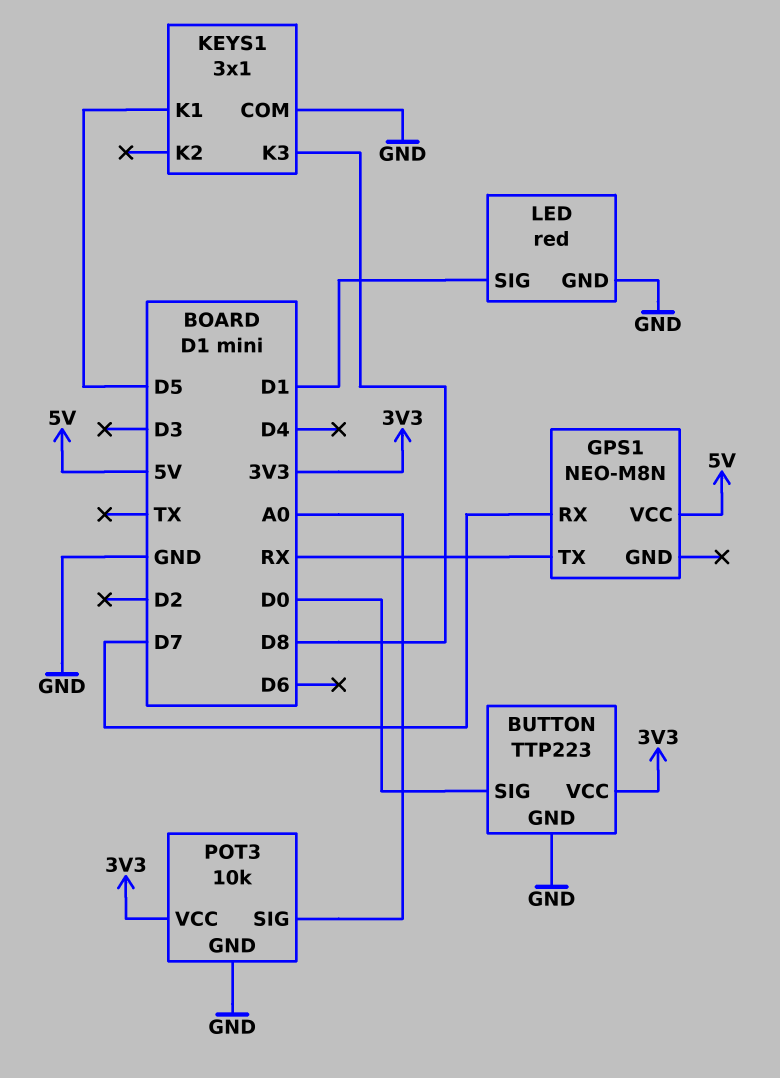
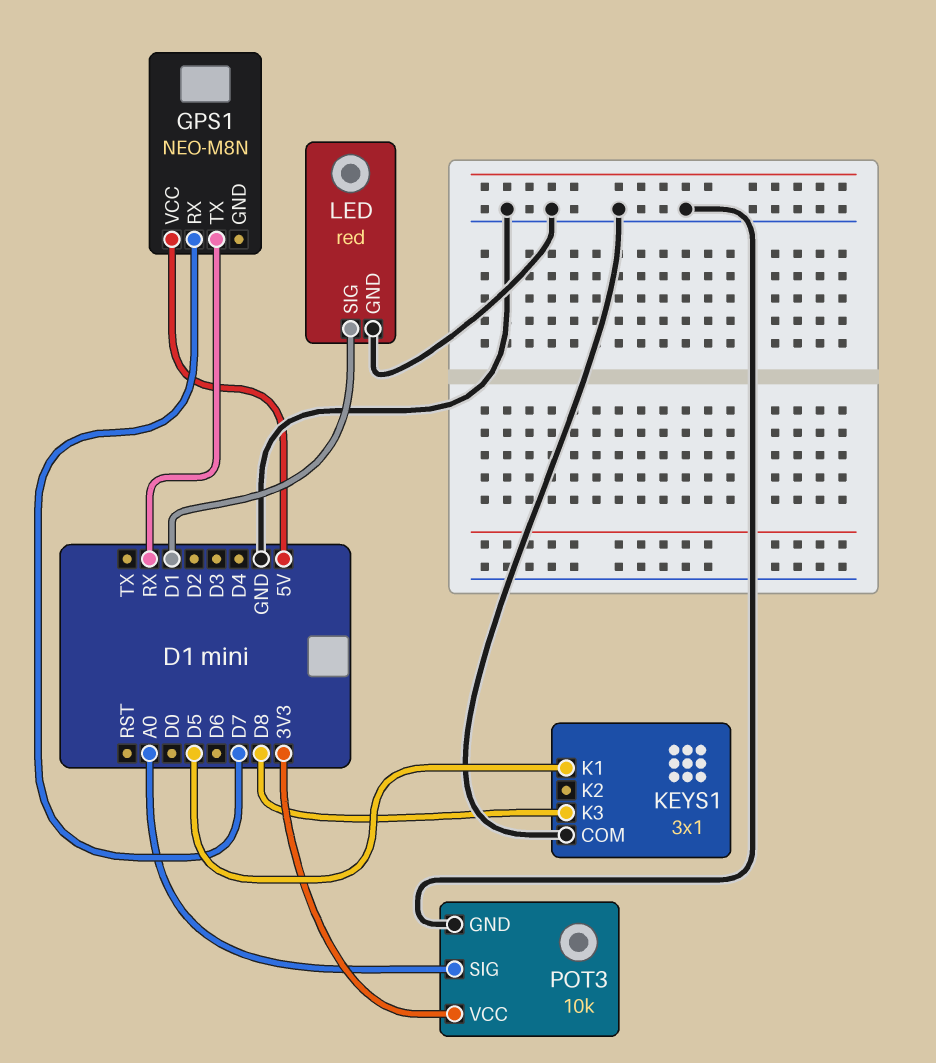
BUTTON: TTP223 -> none
BUTTON pin GND: GND -> none
BUTTON pin SIG: D0 -> none
BUTTON pin VCC: 3V3 -> none

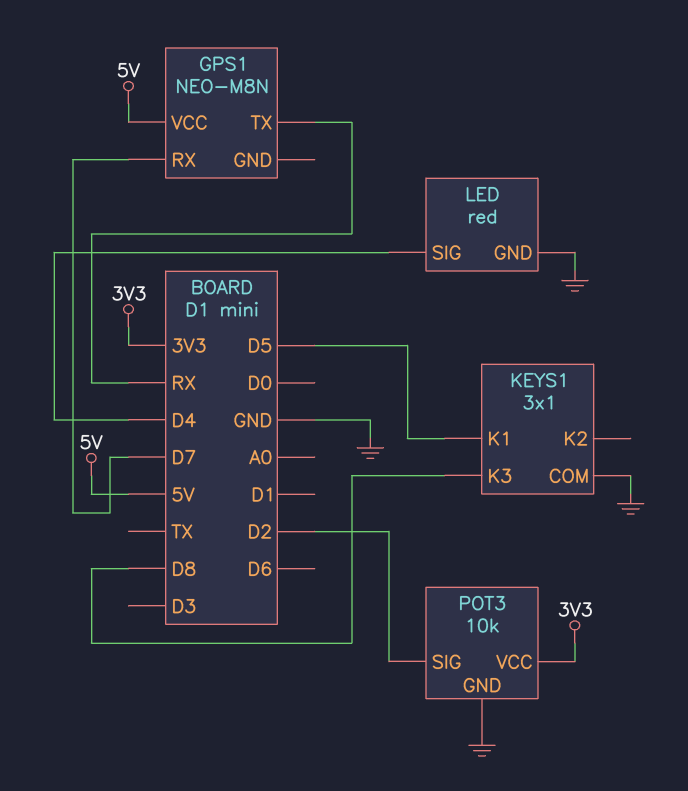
LED pin SIG: D1 -> D4
POT3 pin SIG: A0 -> D2

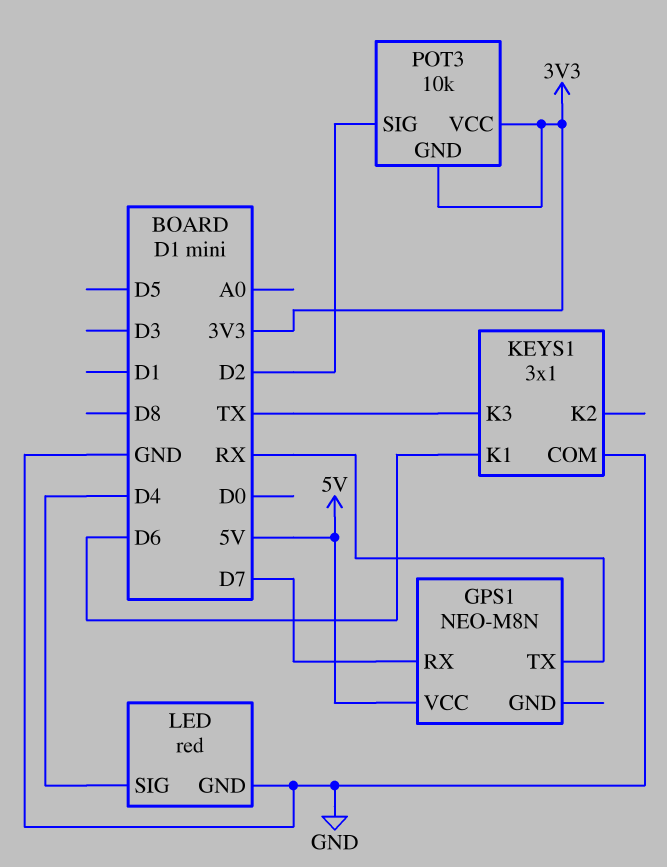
KEYS1 pin K1: D5 -> D6
KEYS1 pin K3: D8 -> TX
POT3 pin GND: GND -> 3V3

